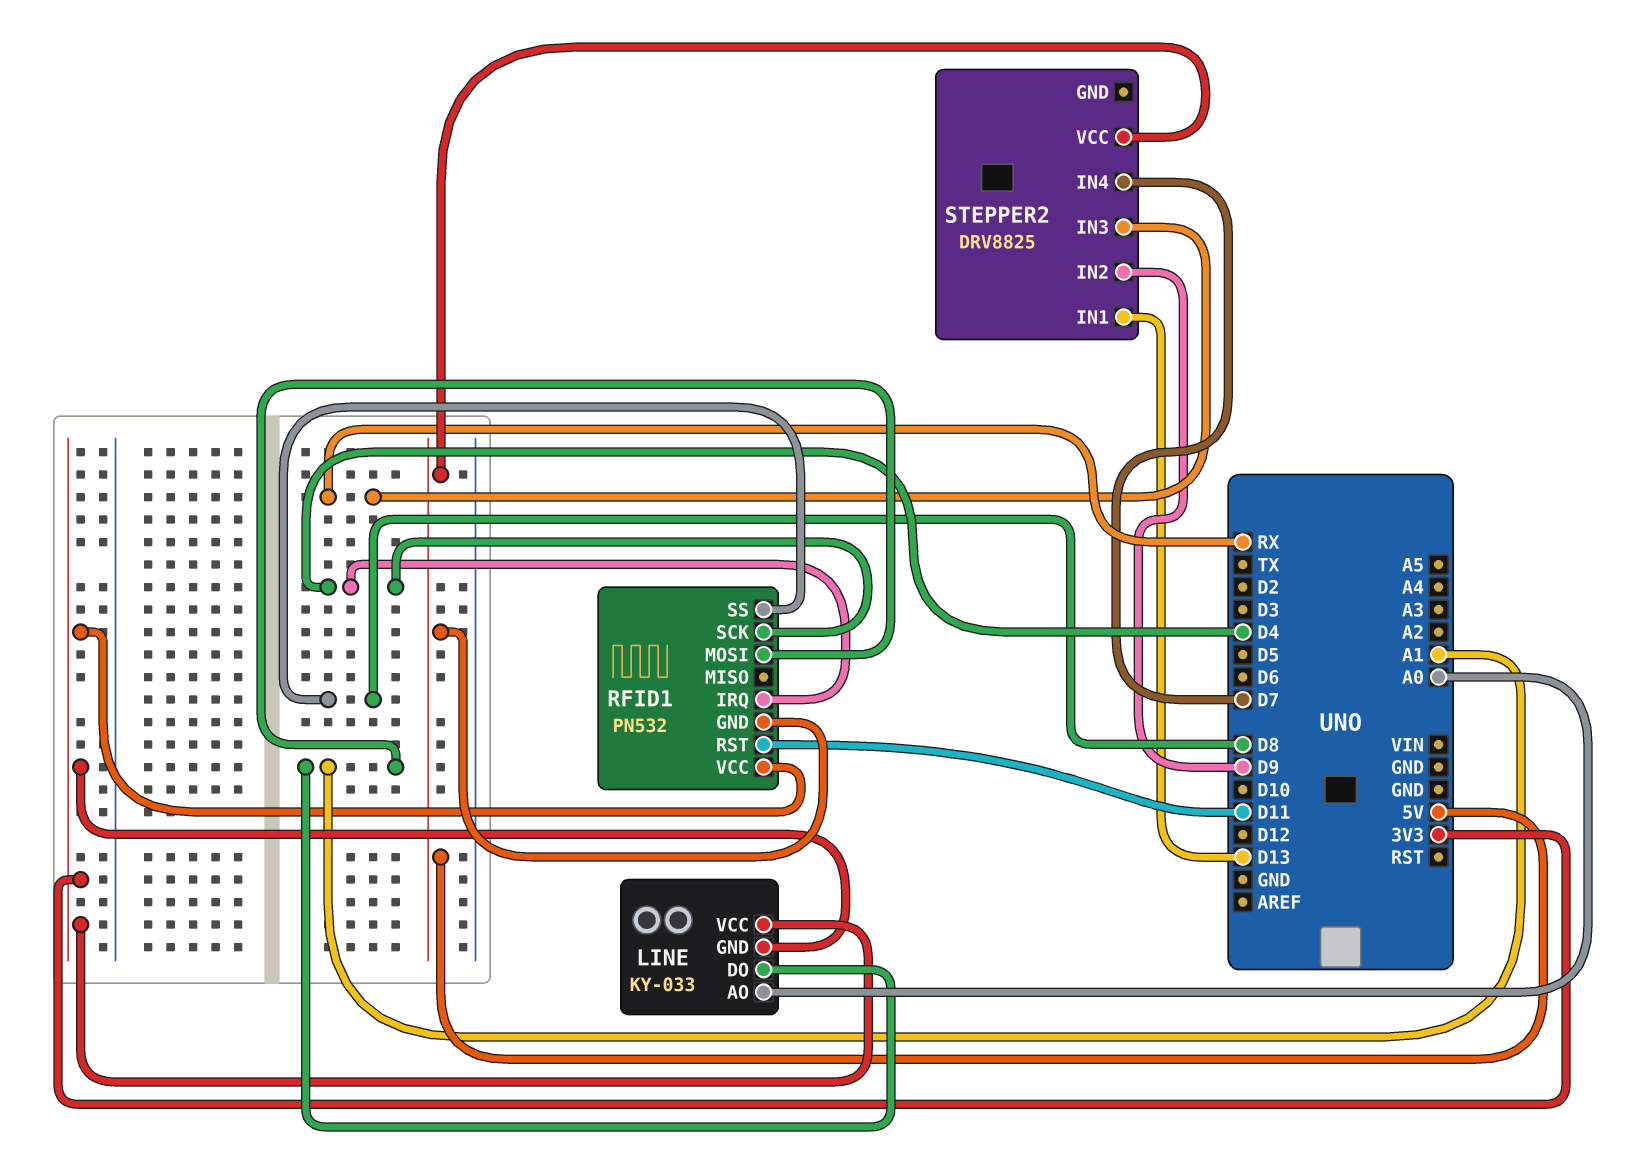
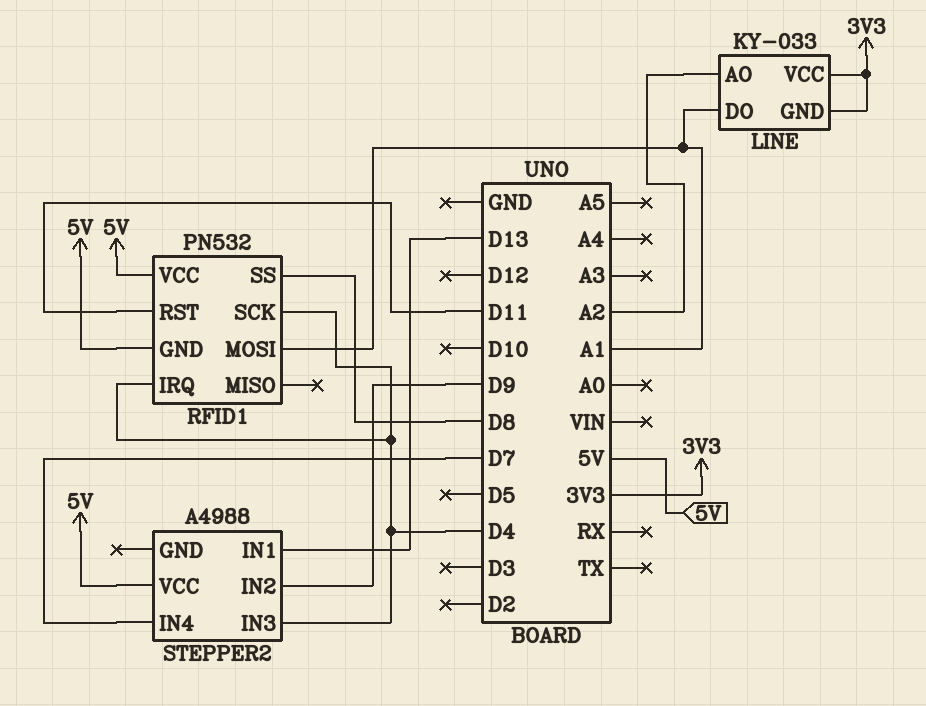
LINE pin AO: A0 -> A2
RFID1 pin VCC: 3V3 -> 5V
STEPPER2: DRV8825 -> A4988
STEPPER2 pin IN3: RX -> D4

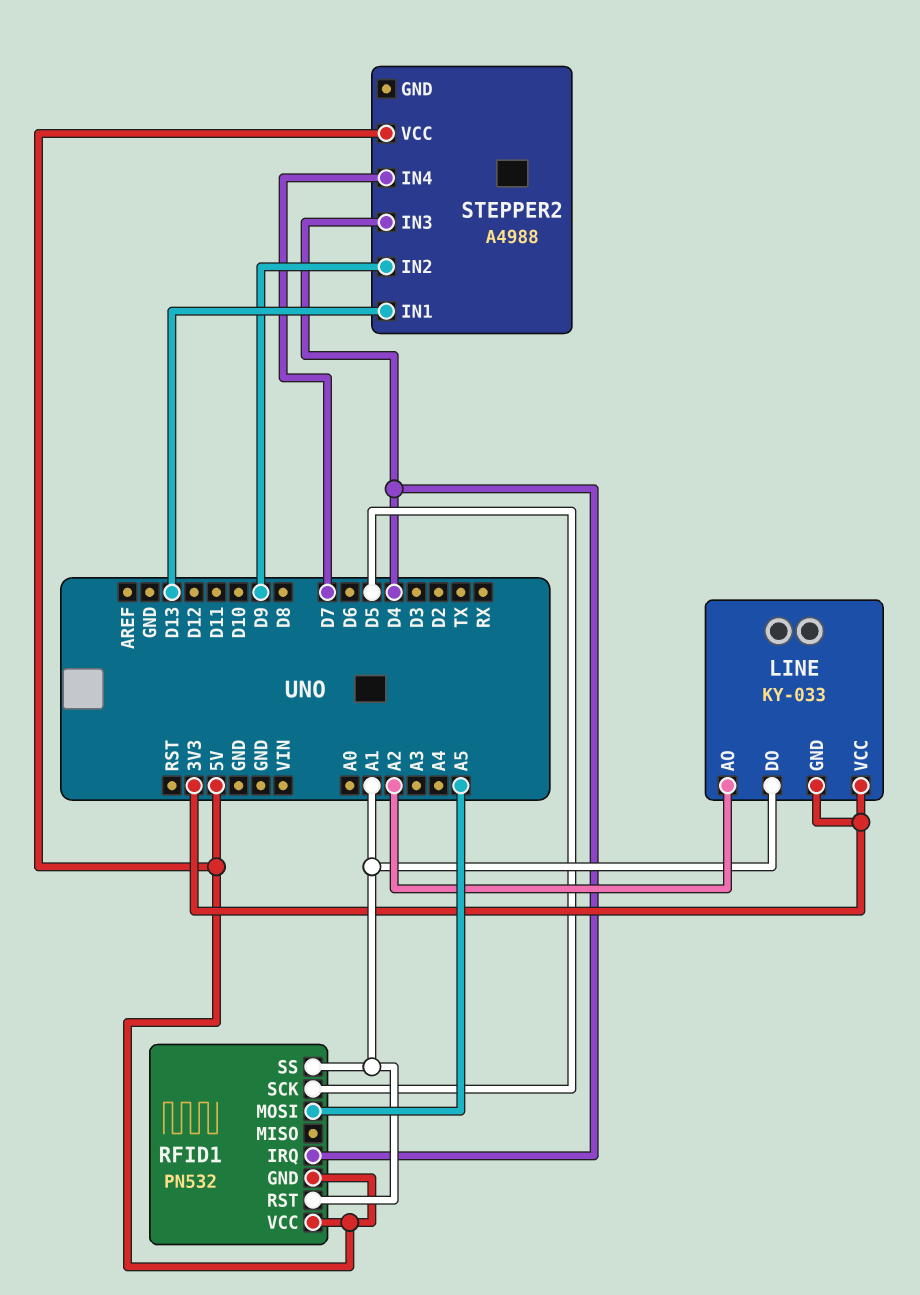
RFID1 pin MOSI: A1 -> A5
RFID1 pin RST: D11 -> A1
RFID1 pin SCK: D4 -> D5
RFID1 pin SS: D8 -> A1

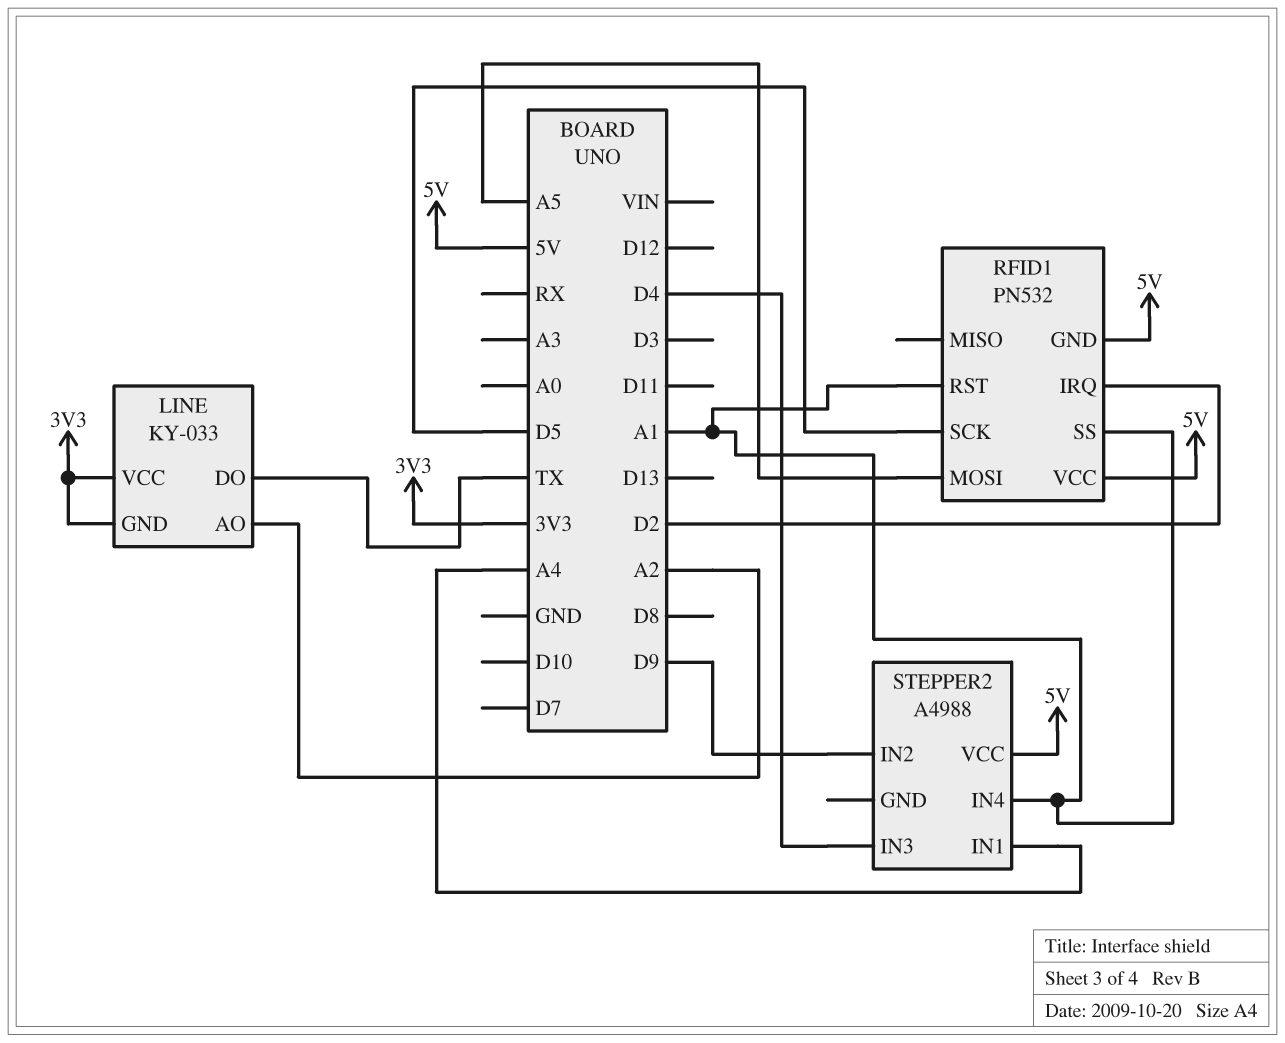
LINE pin DO: A1 -> TX
RFID1 pin IRQ: D4 -> D2
STEPPER2 pin IN1: D13 -> A4
STEPPER2 pin IN4: D7 -> A1

